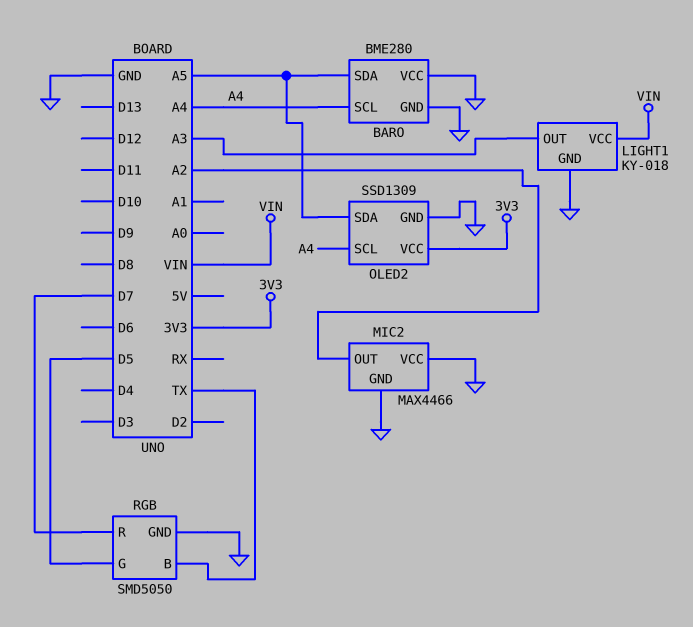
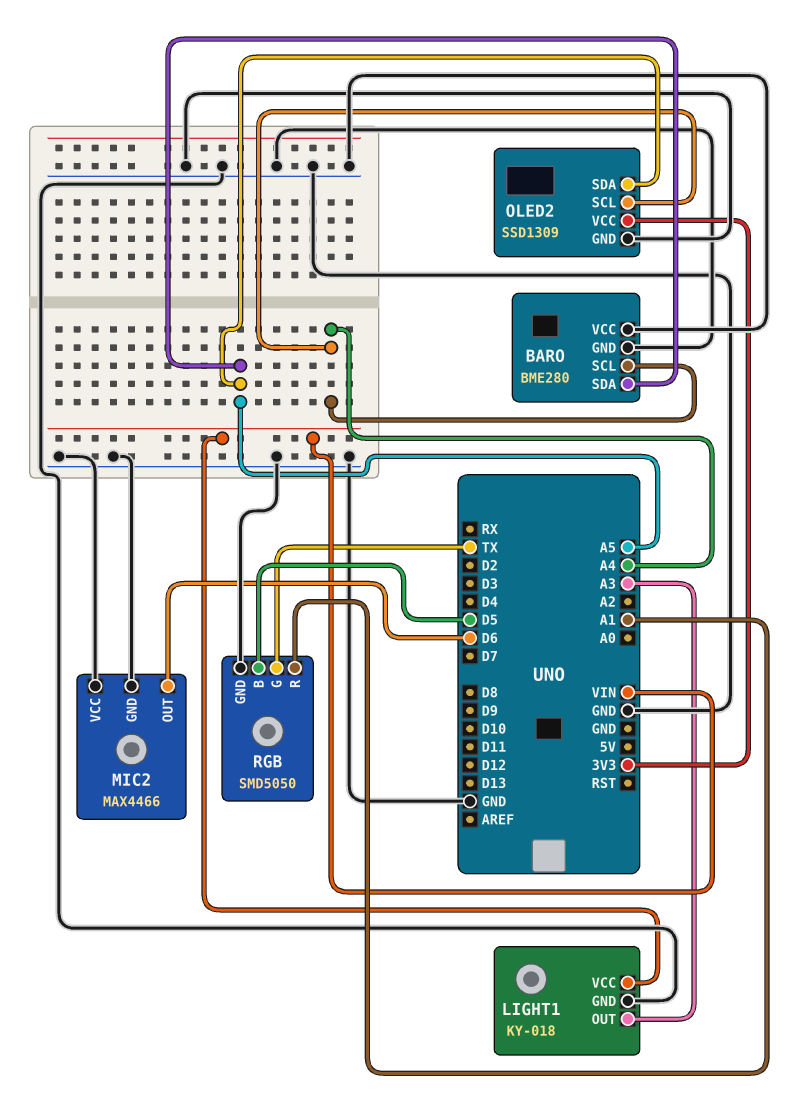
MIC2 pin OUT: A2 -> D6
RGB pin B: TX -> D5
RGB pin G: D5 -> TX
RGB pin R: D7 -> A1

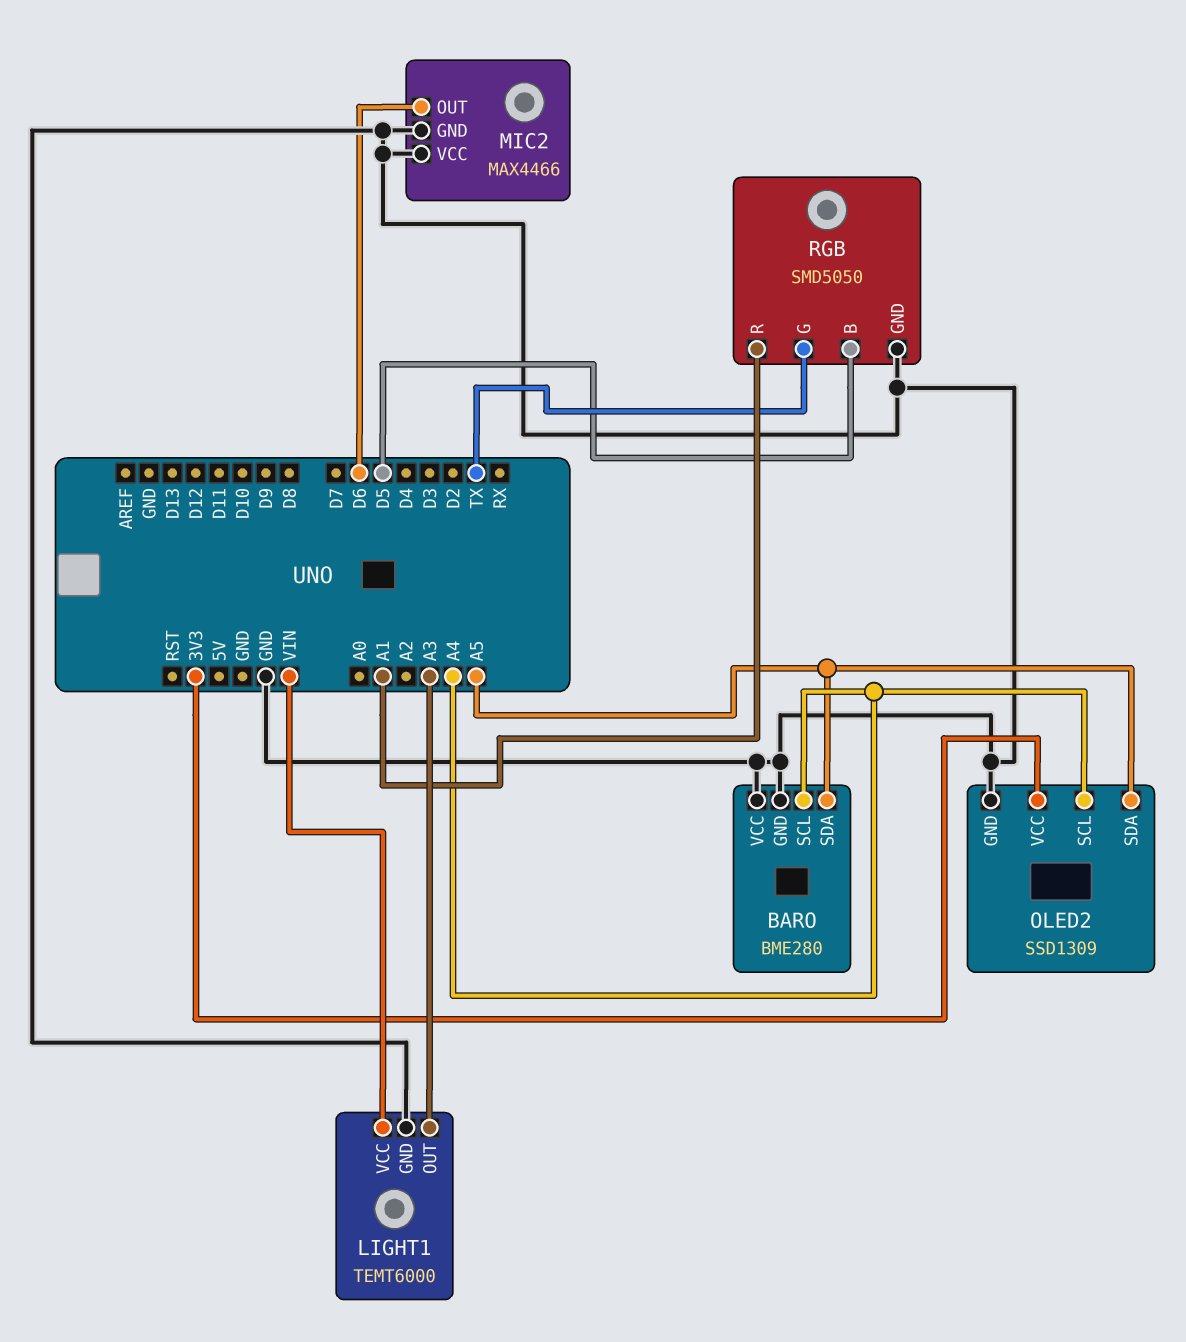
LIGHT1: KY-018 -> TEMT6000

